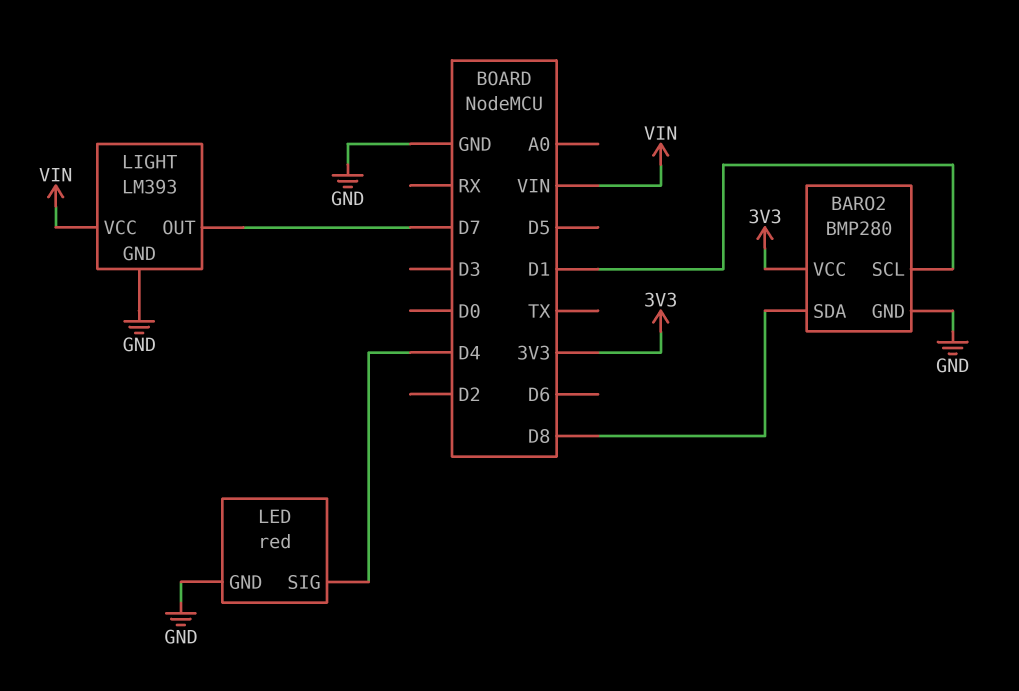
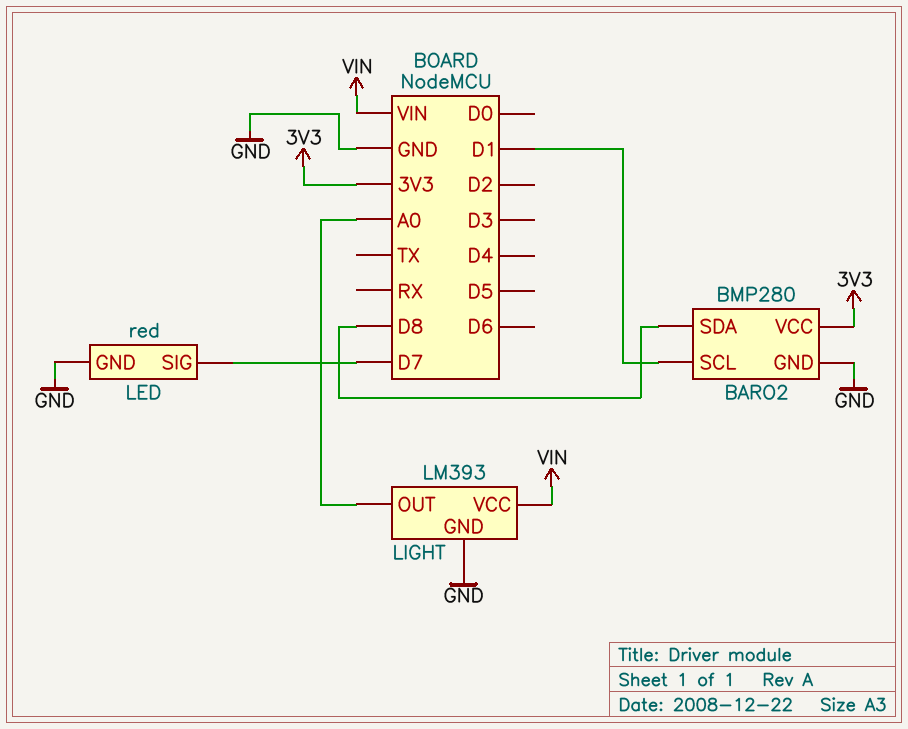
LED pin SIG: D4 -> D7
LIGHT pin OUT: D7 -> A0

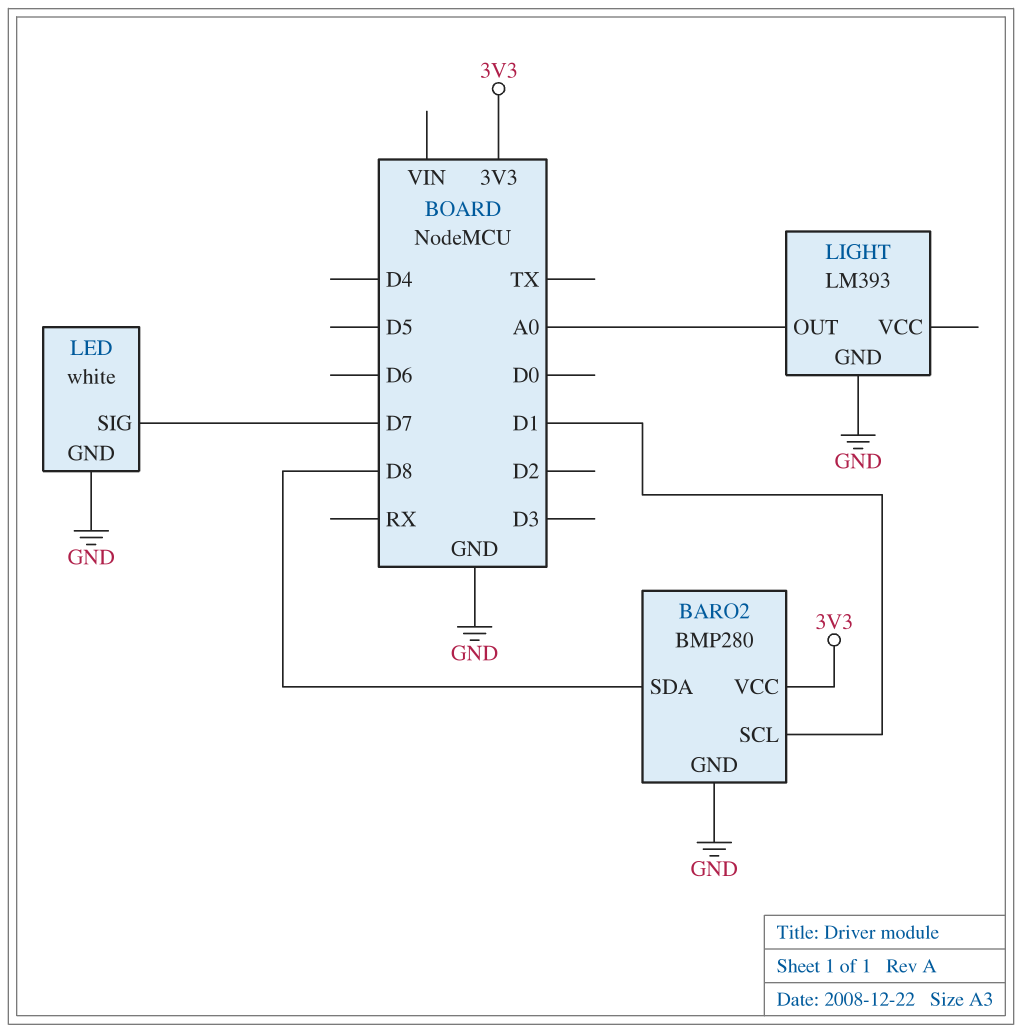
LED: red -> white
LIGHT pin VCC: VIN -> none

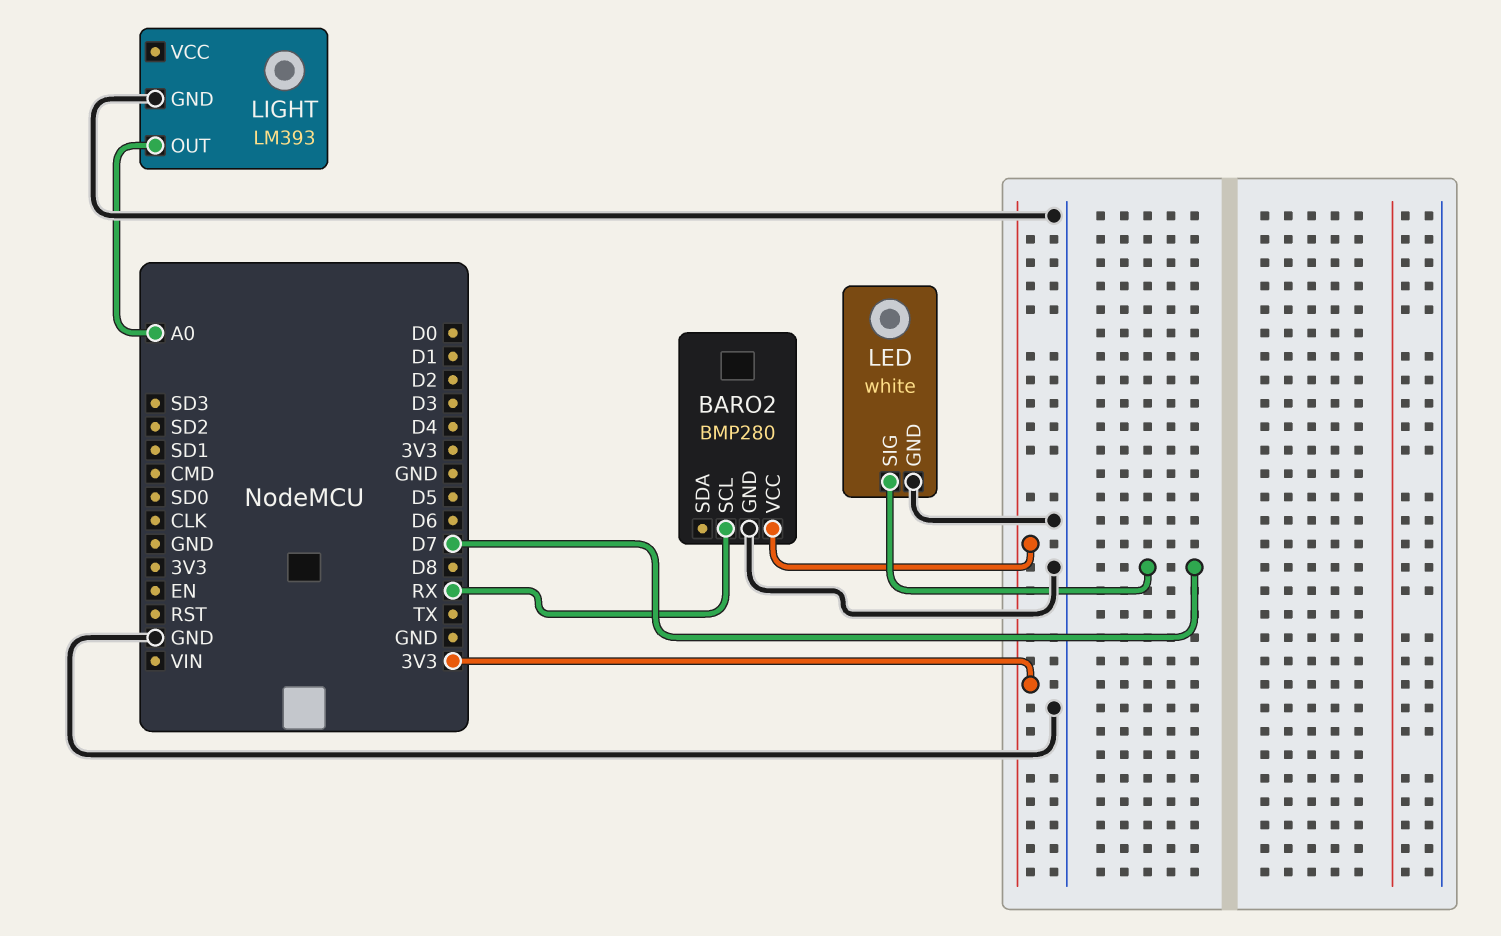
BARO2 pin SCL: D1 -> RX
BARO2 pin SDA: D8 -> none

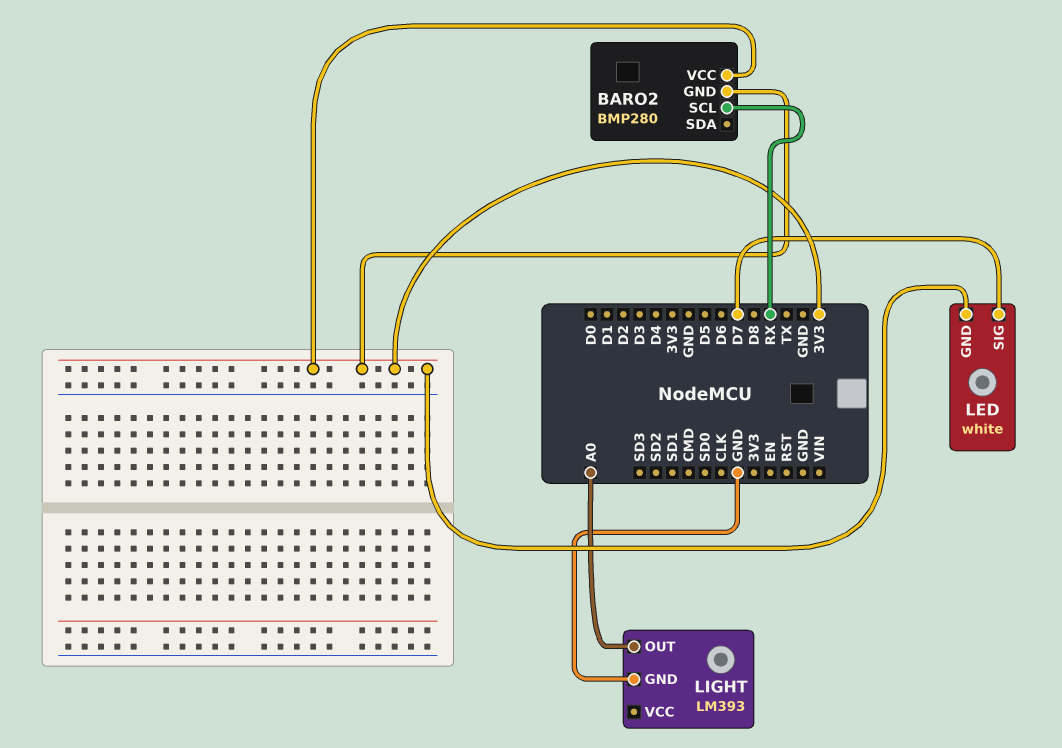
BARO2 pin GND: GND -> 3V3
LED pin GND: GND -> 3V3

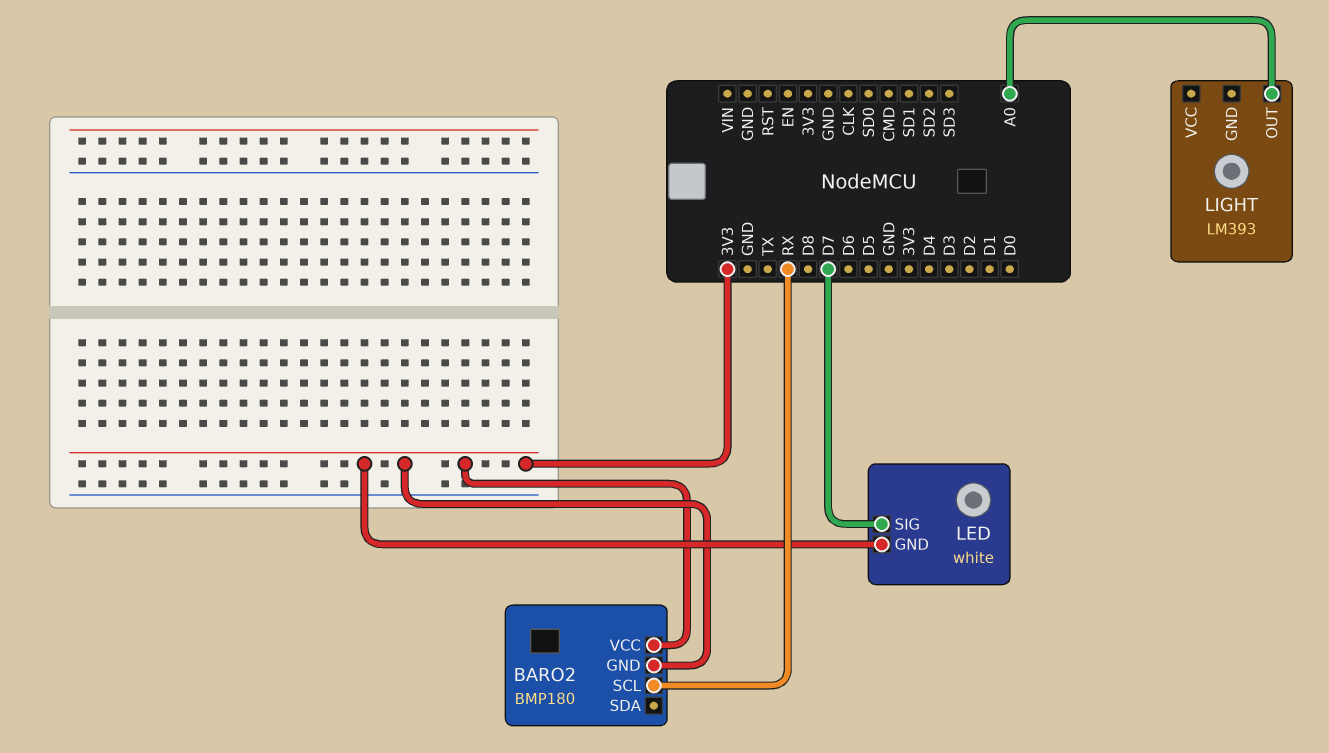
BARO2: BMP280 -> BMP180
LIGHT pin GND: GND -> none

